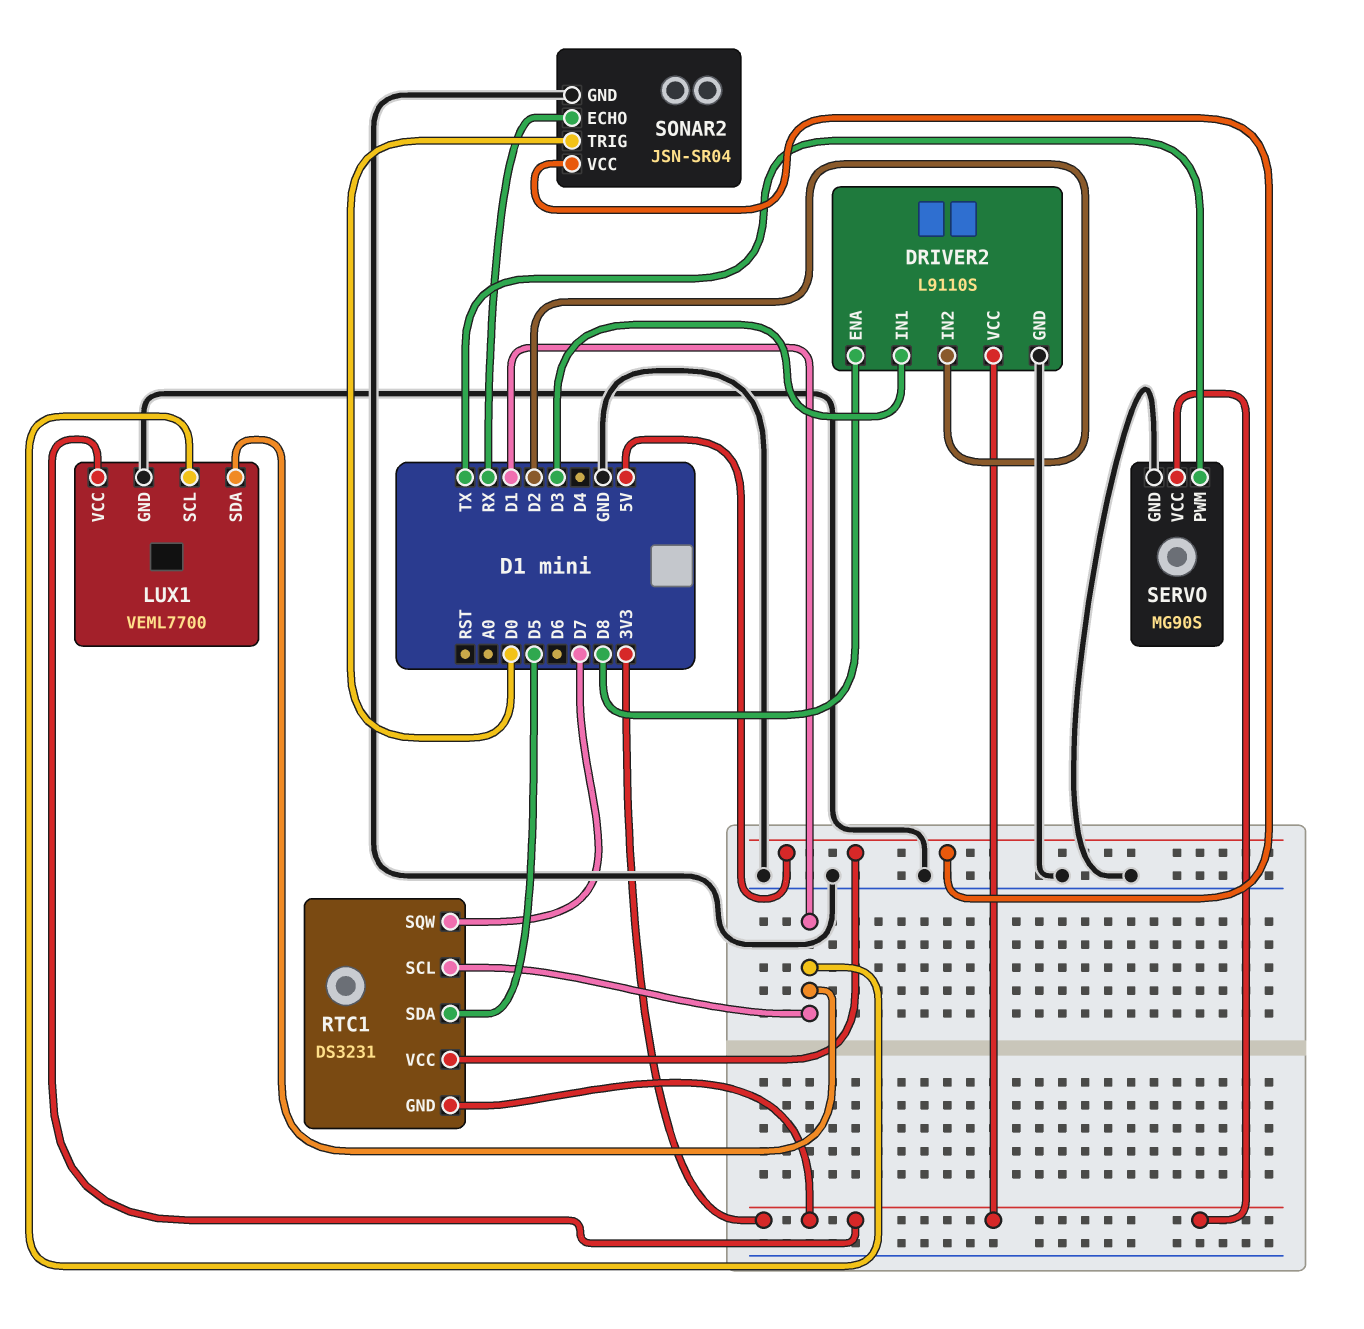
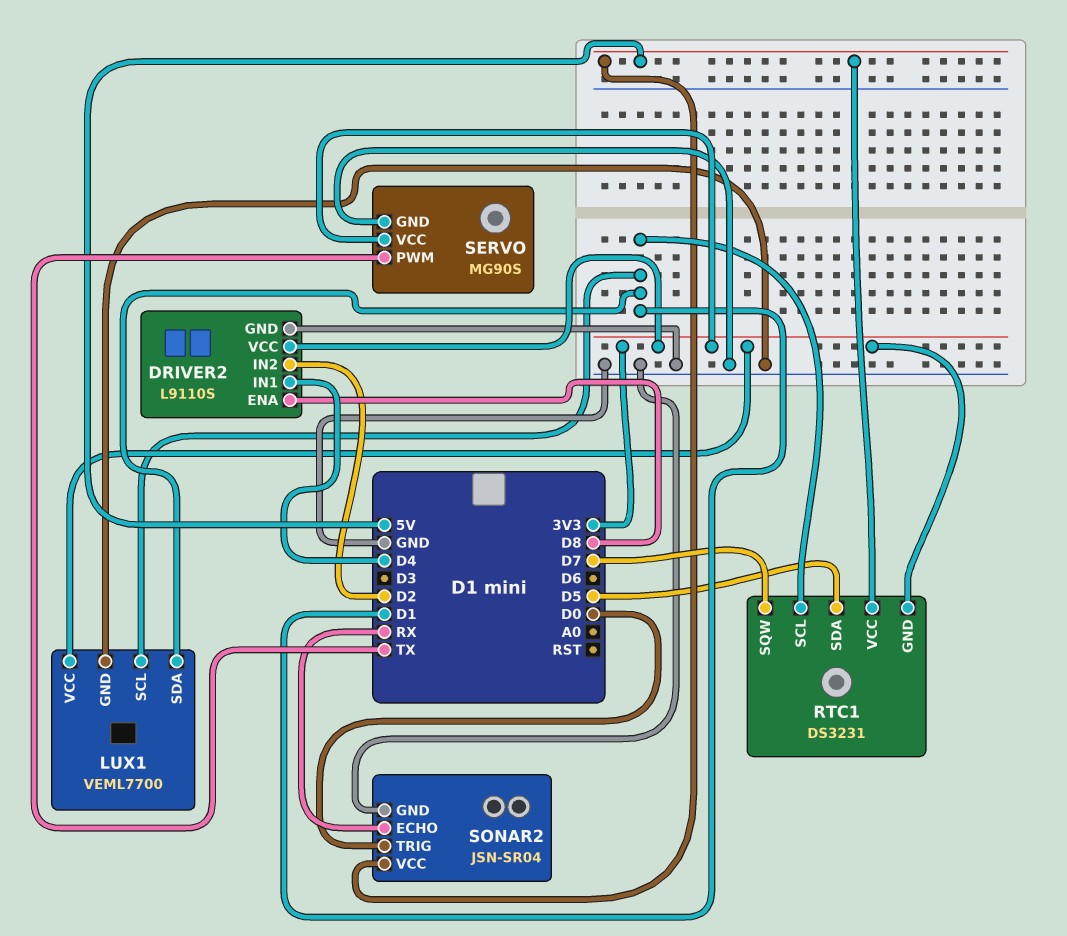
DRIVER2 pin IN1: D3 -> D4

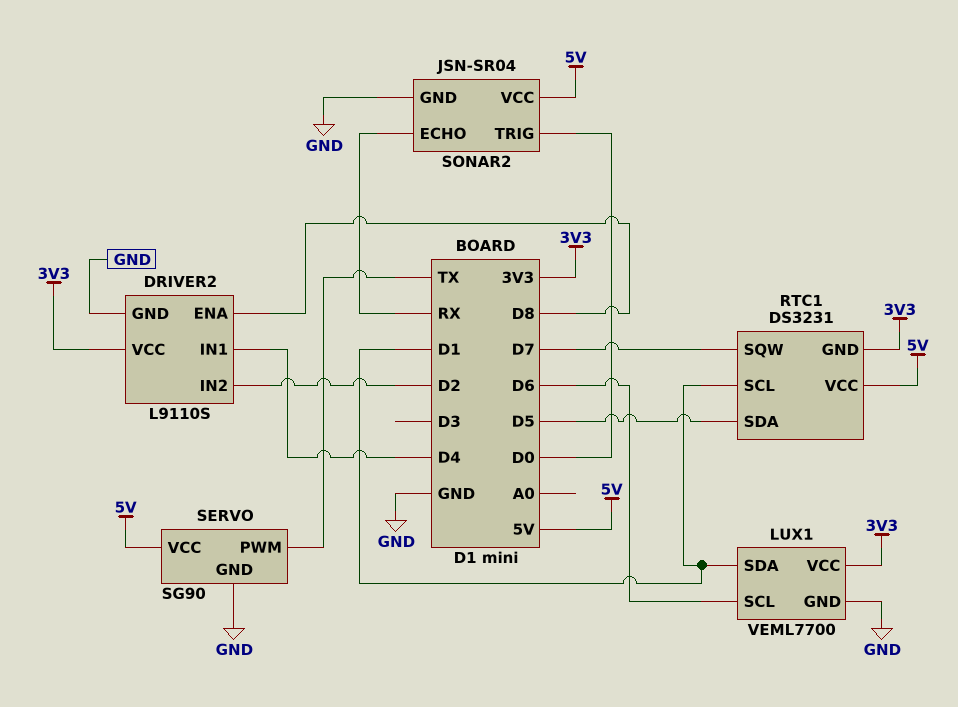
LUX1 pin SCL: D1 -> D6
SERVO: MG90S -> SG90
SERVO pin VCC: 3V3 -> 5V

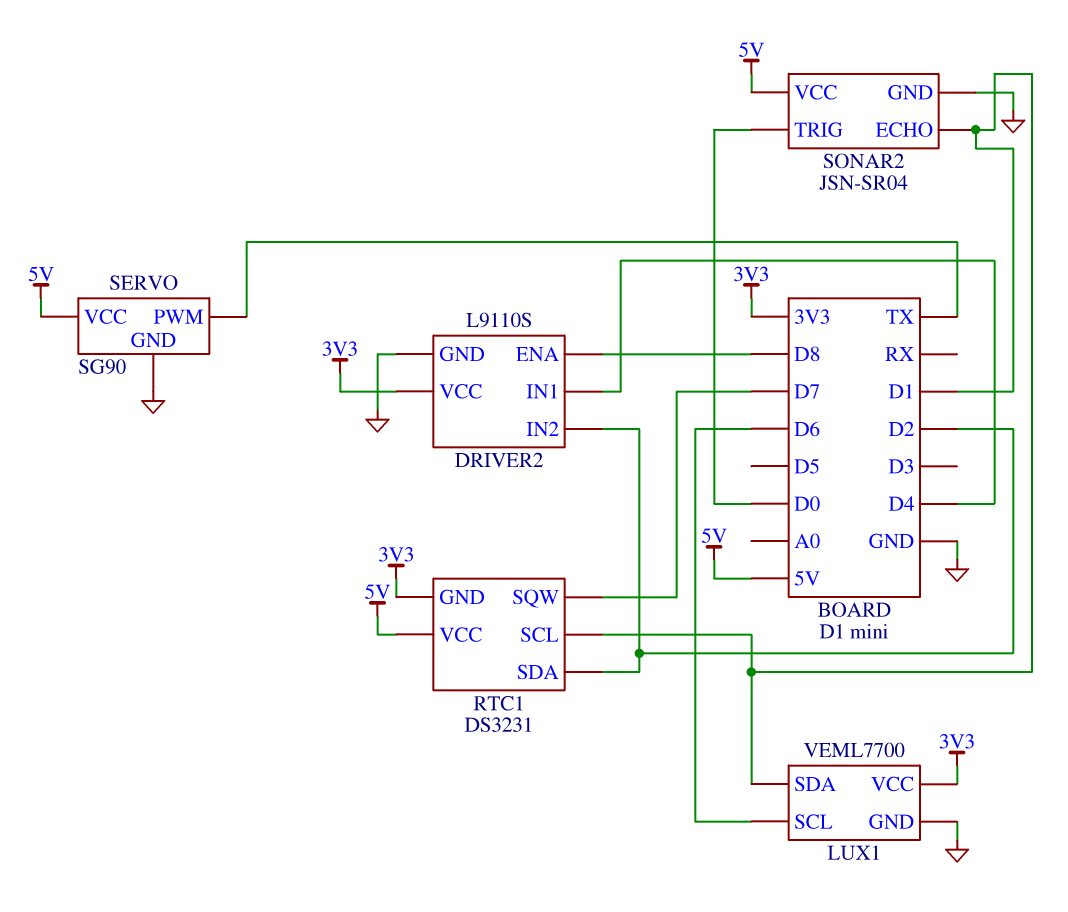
RTC1 pin SDA: D5 -> D2
SONAR2 pin ECHO: RX -> D1

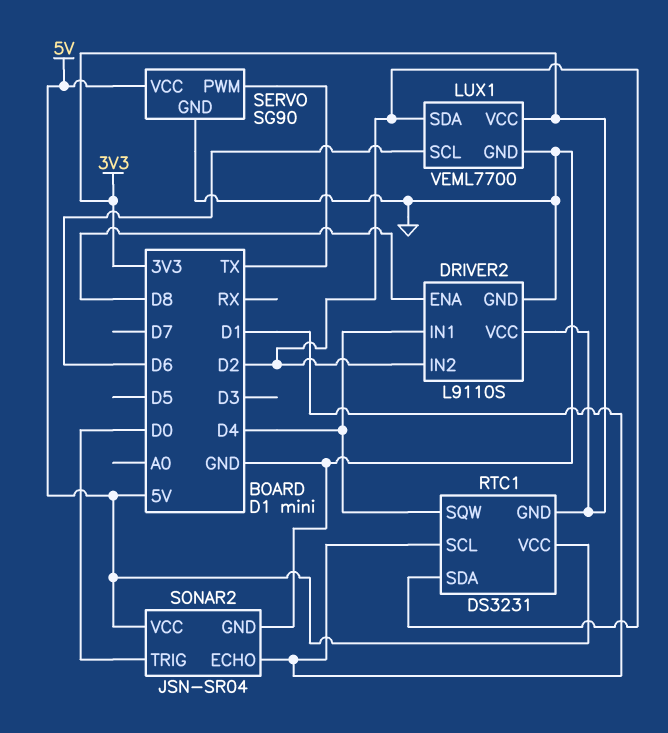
LUX1 pin SDA: D1 -> D2
RTC1 pin SQW: D7 -> D4

